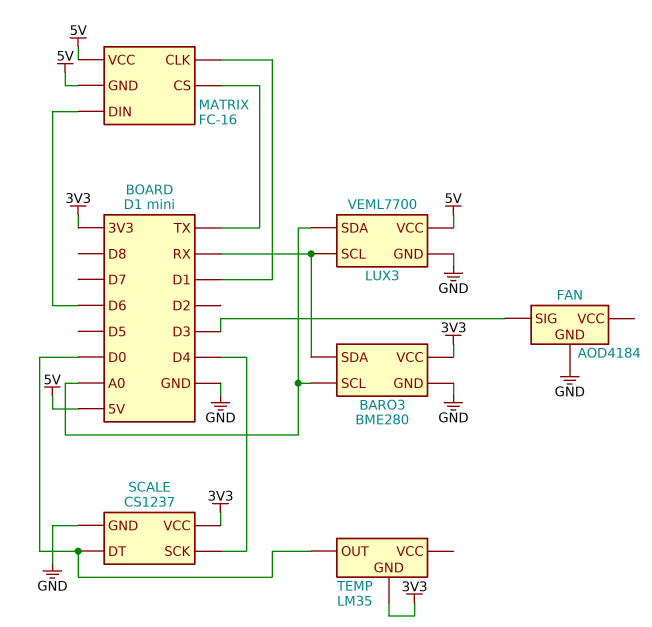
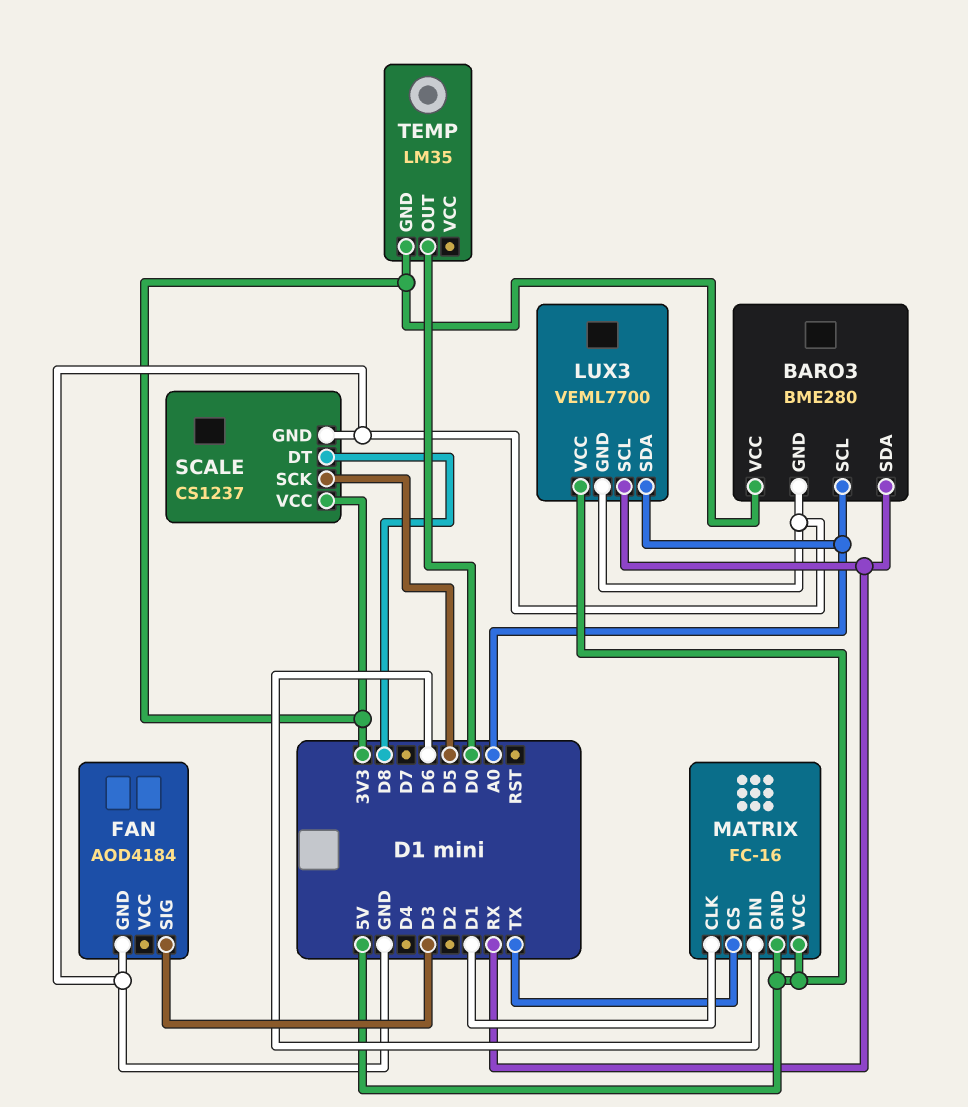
SCALE pin DT: D0 -> D8
SCALE pin SCK: D4 -> D5

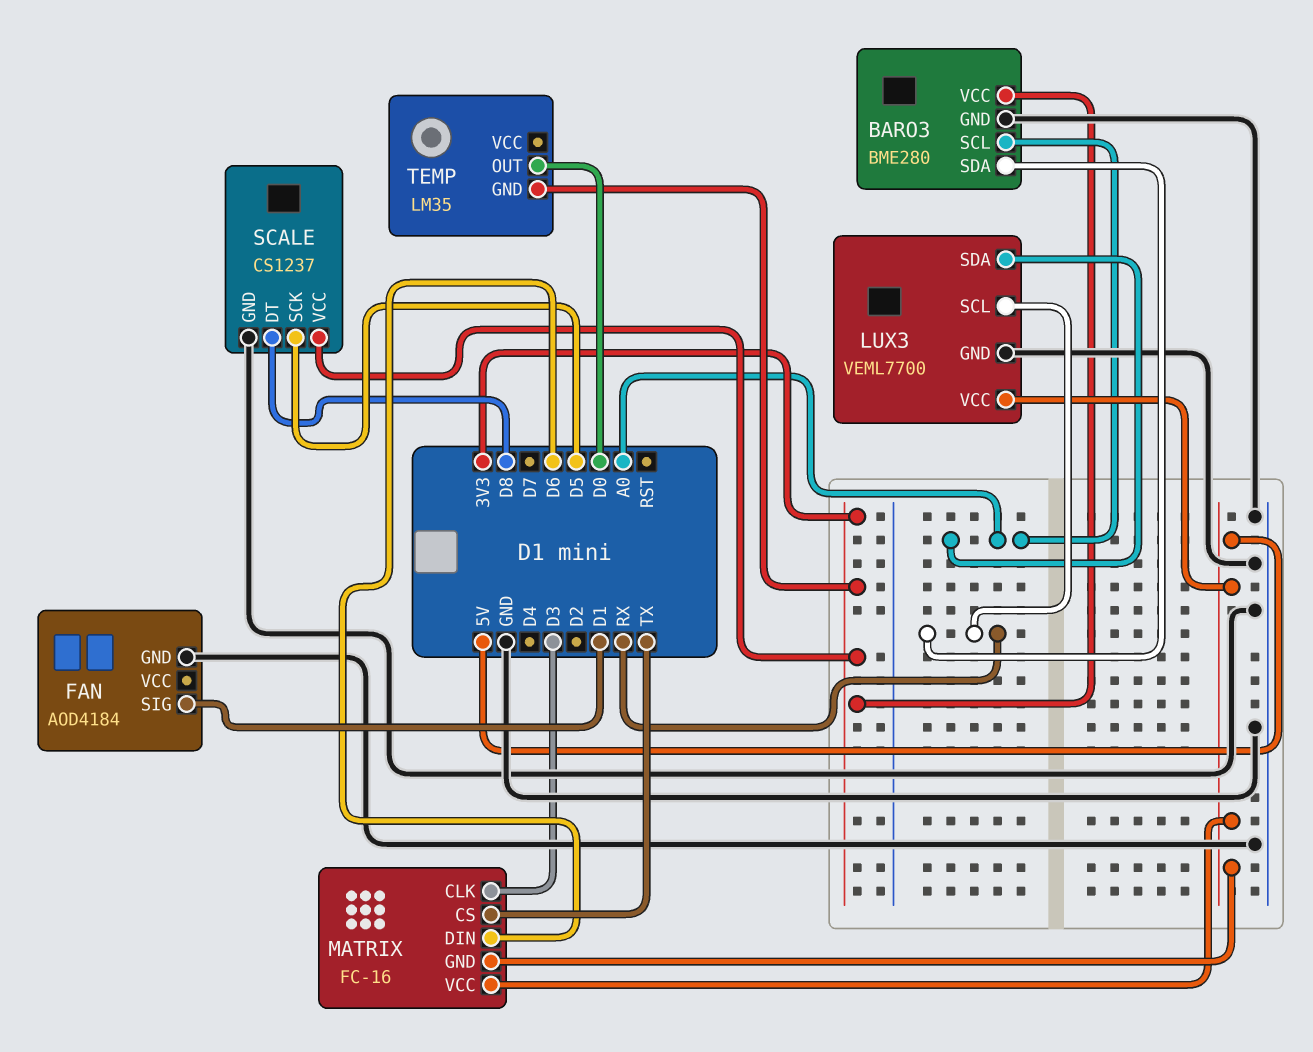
FAN pin SIG: D3 -> D1
MATRIX pin CLK: D1 -> D3

